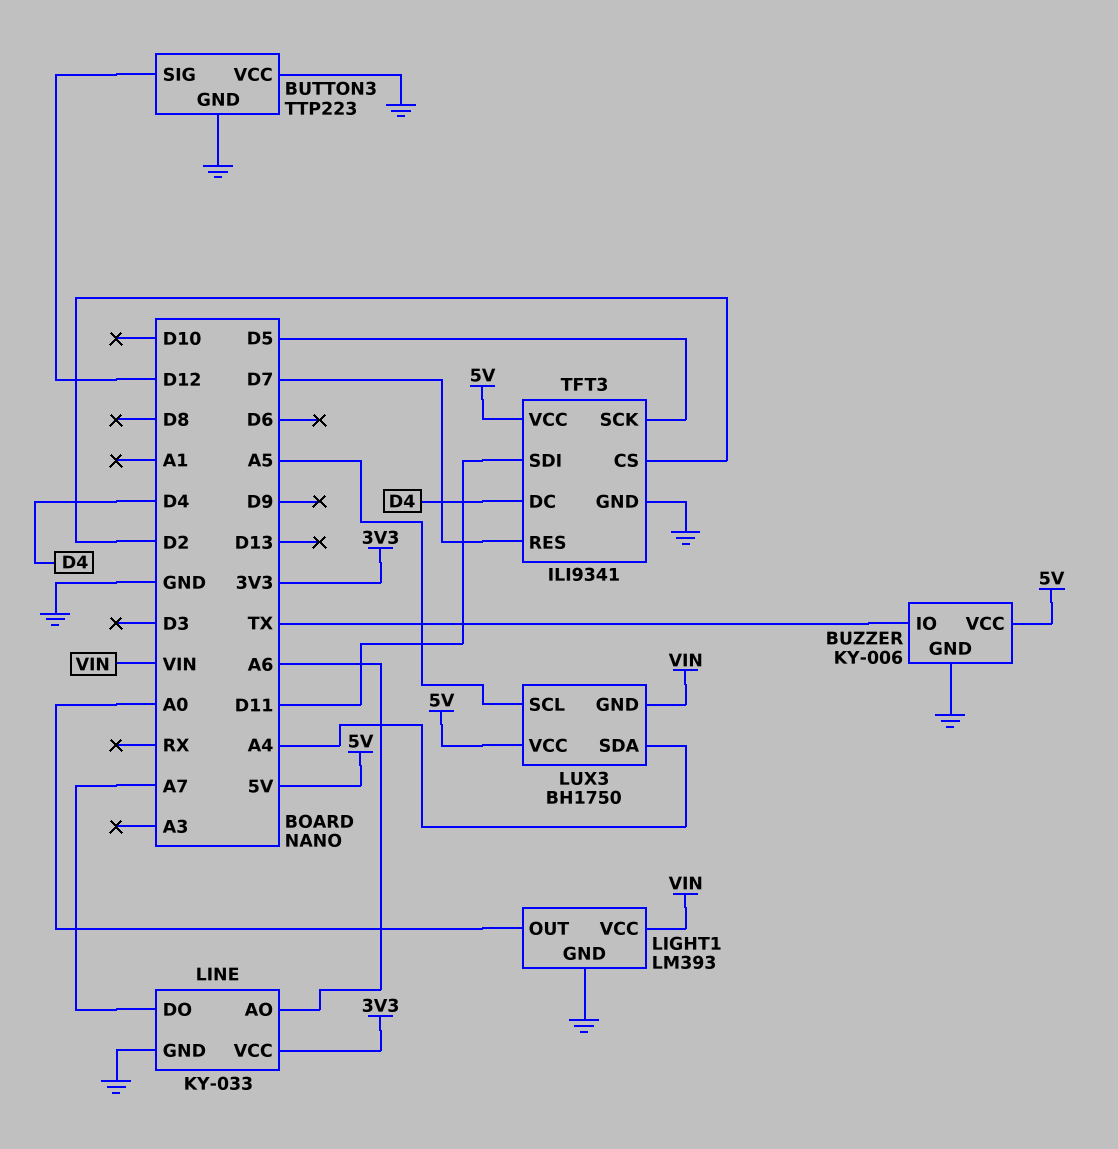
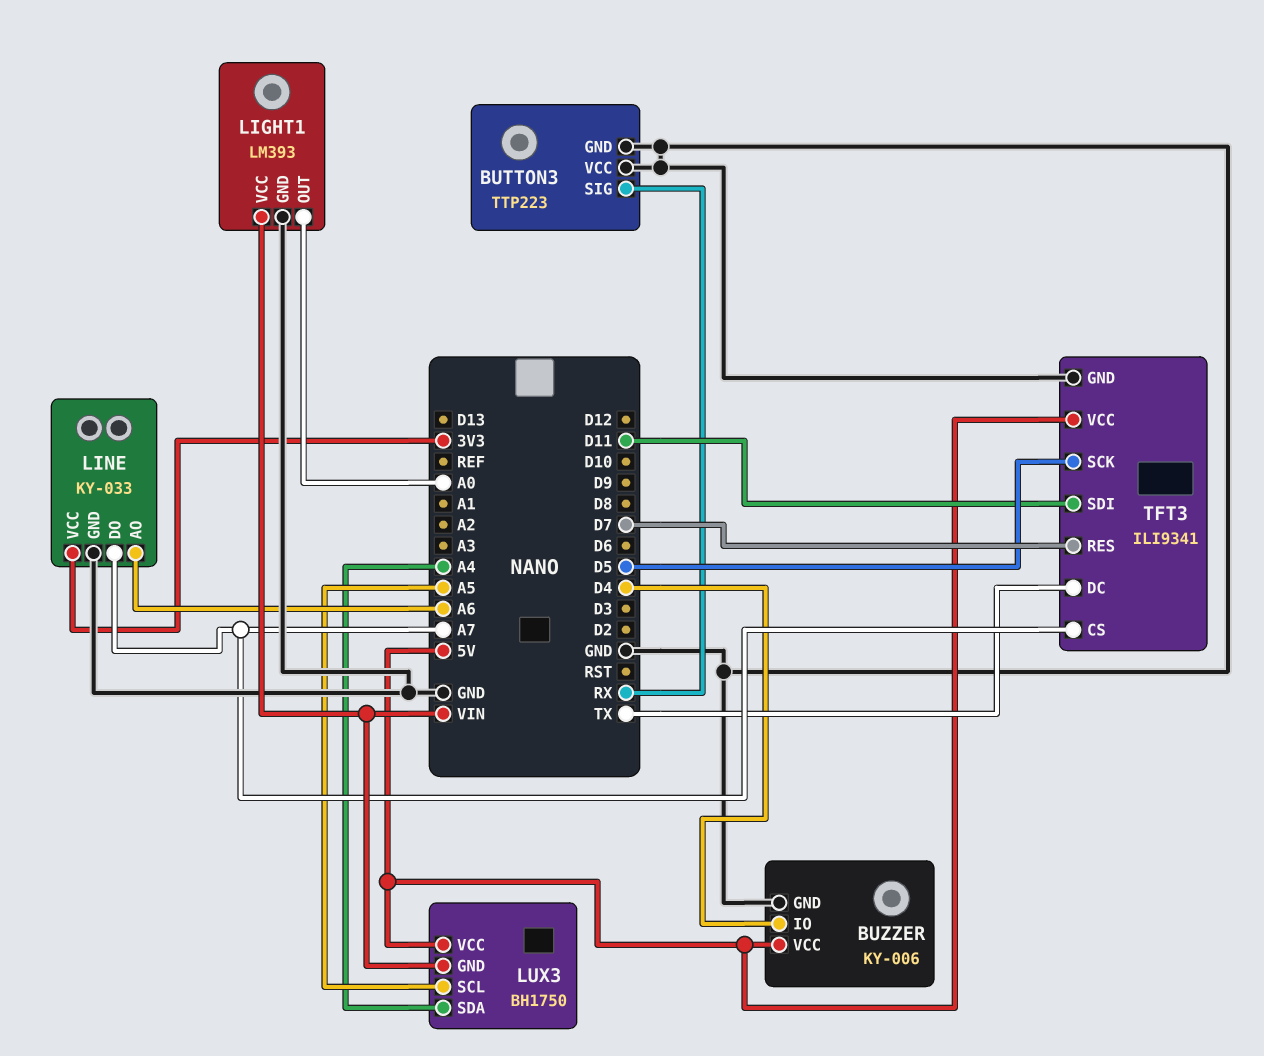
BUTTON3 pin SIG: D12 -> RX
BUZZER pin IO: TX -> D4
TFT3 pin CS: D2 -> A7
TFT3 pin DC: D4 -> TX

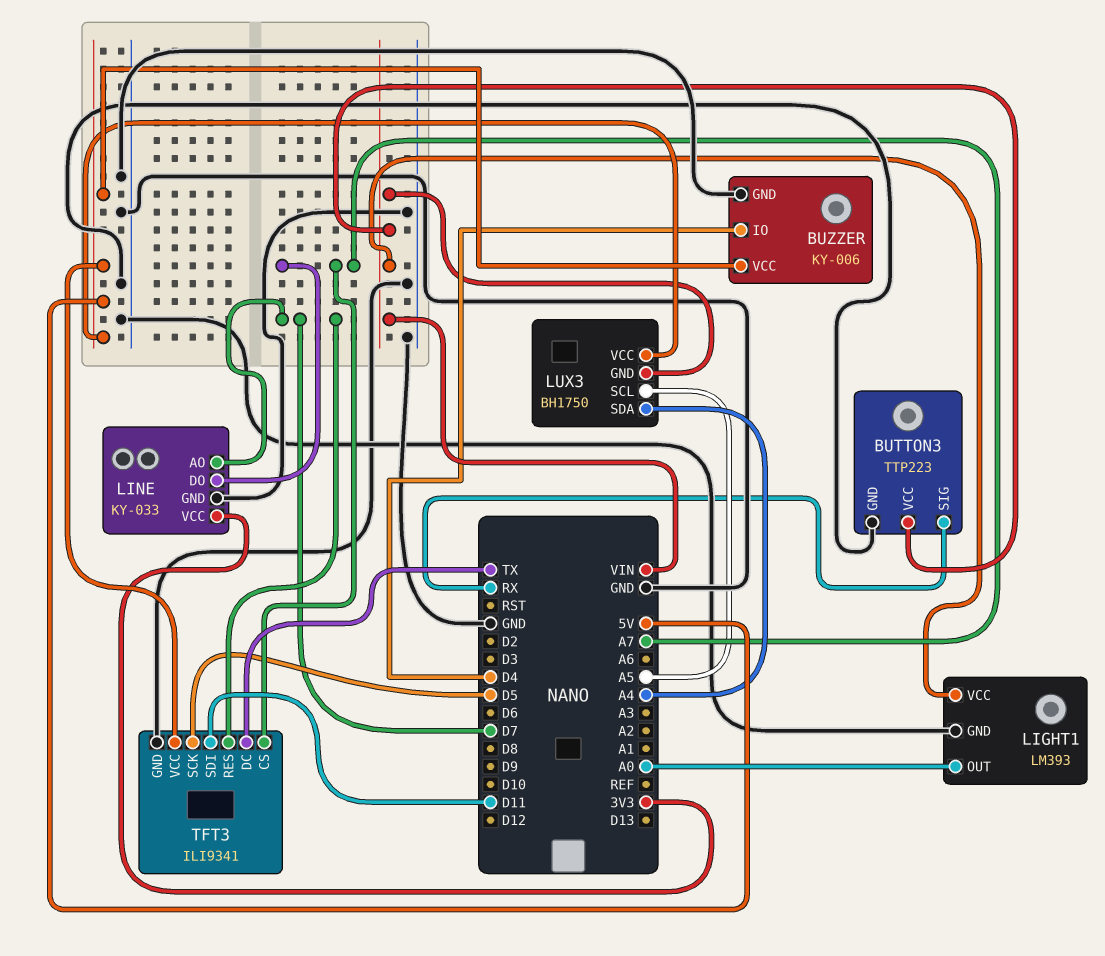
BUTTON3 pin VCC: GND -> VIN
LINE pin AO: A6 -> D7

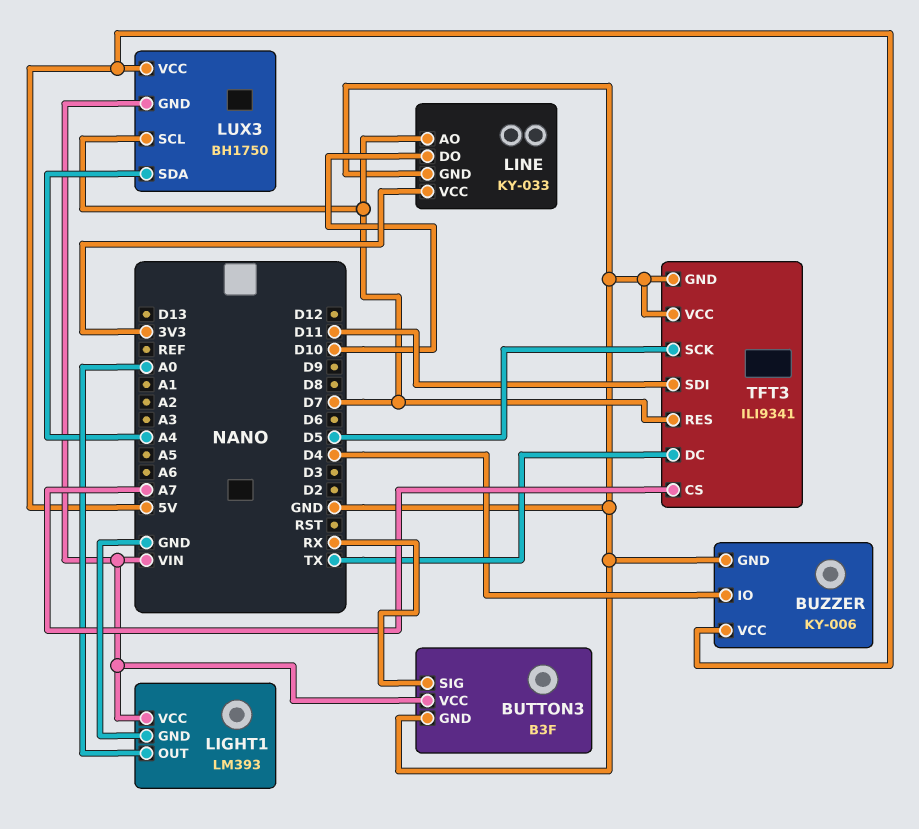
BUTTON3: TTP223 -> B3F
LINE pin DO: A7 -> D10
LUX3 pin SCL: A5 -> D7
TFT3 pin VCC: 5V -> GND

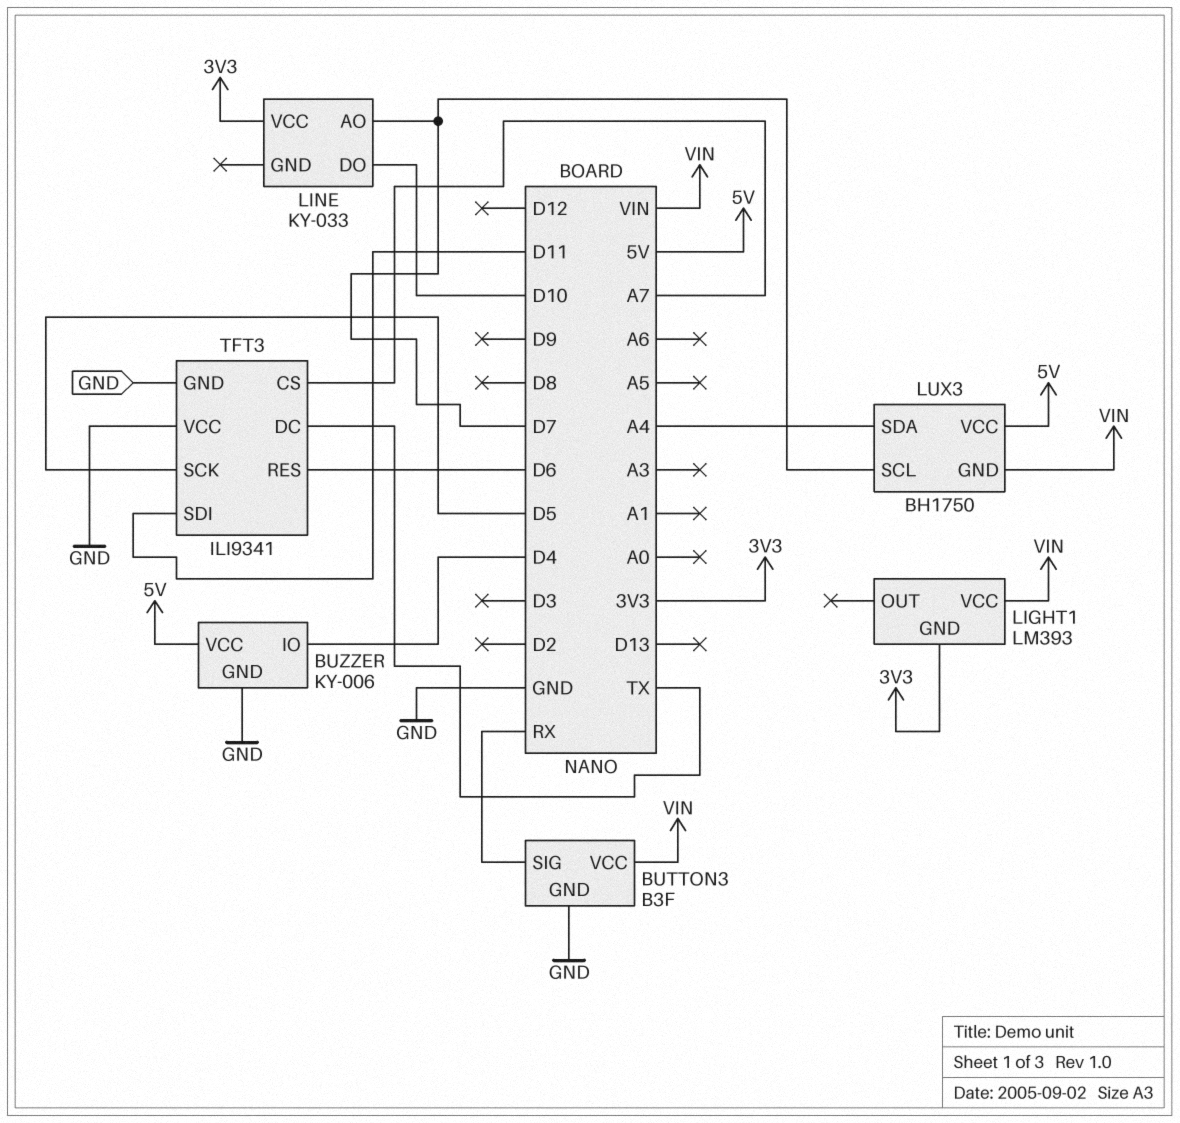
LIGHT1 pin GND: GND -> 3V3
LIGHT1 pin OUT: A0 -> none
LINE pin GND: GND -> none
TFT3 pin RES: D7 -> D6

